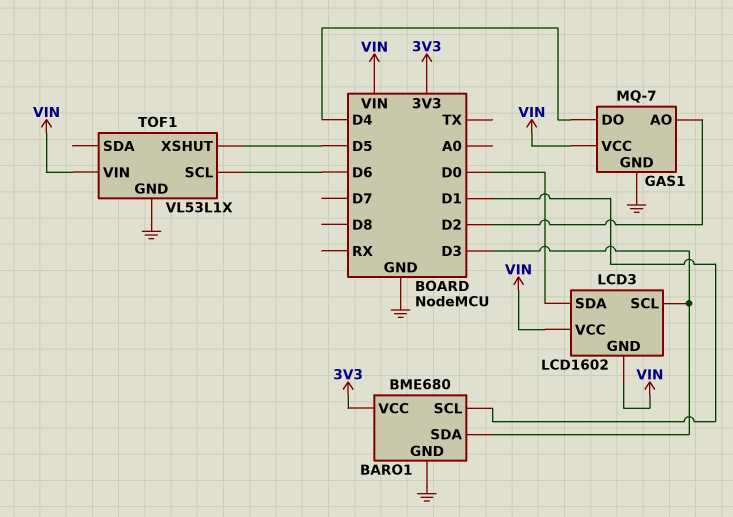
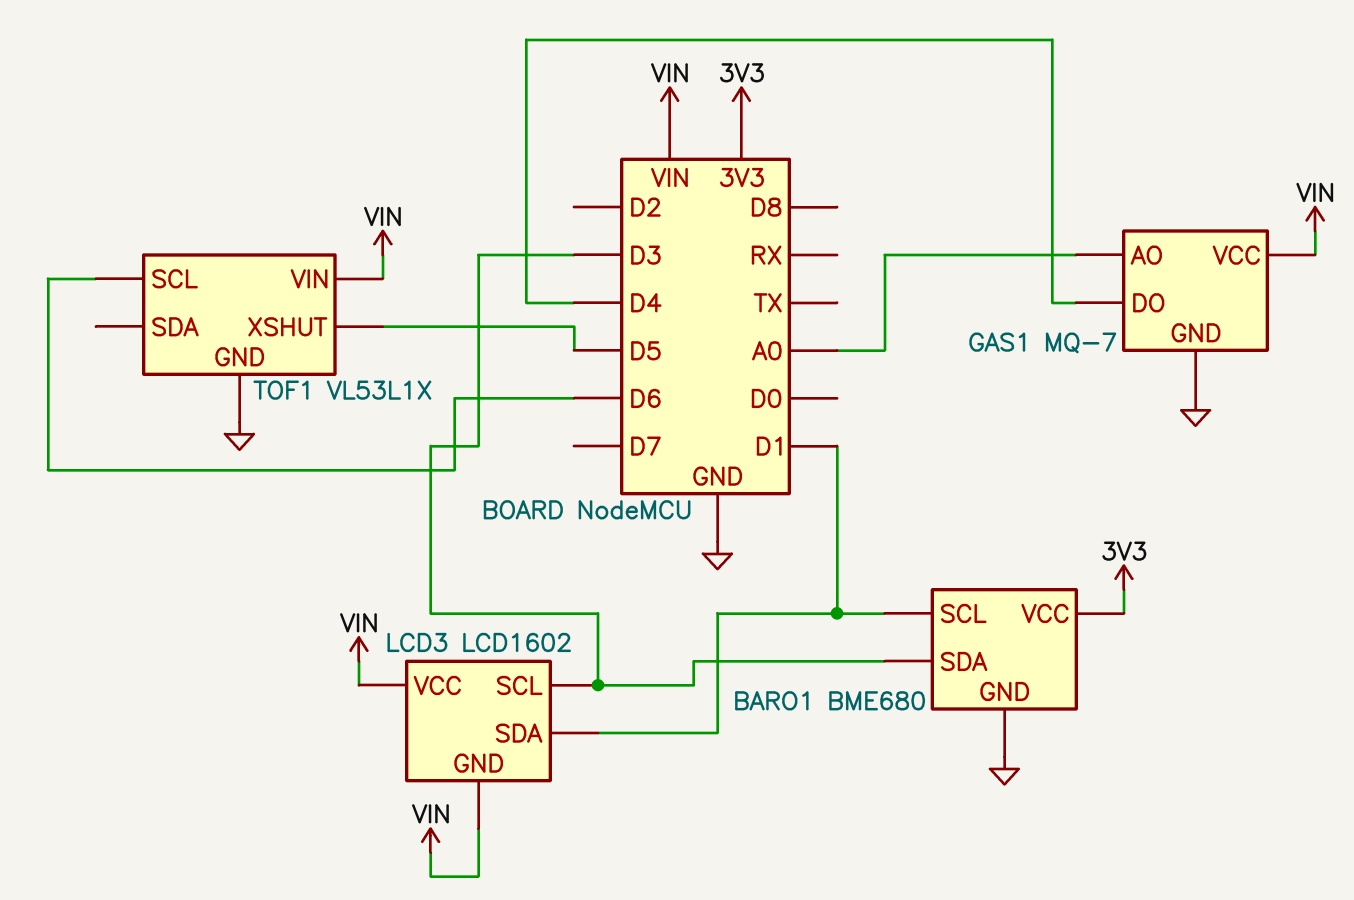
GAS1 pin AO: D2 -> A0
LCD3 pin SDA: D0 -> D1

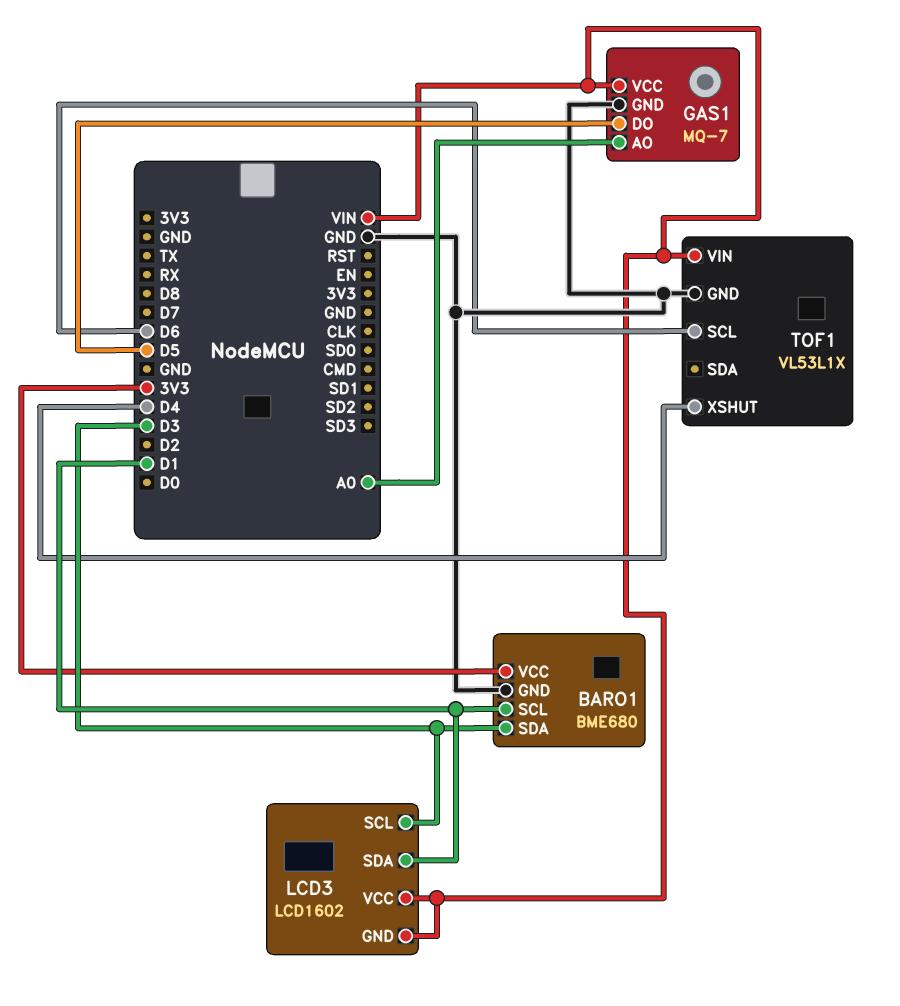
GAS1 pin DO: D4 -> D5
TOF1 pin XSHUT: D5 -> D4

